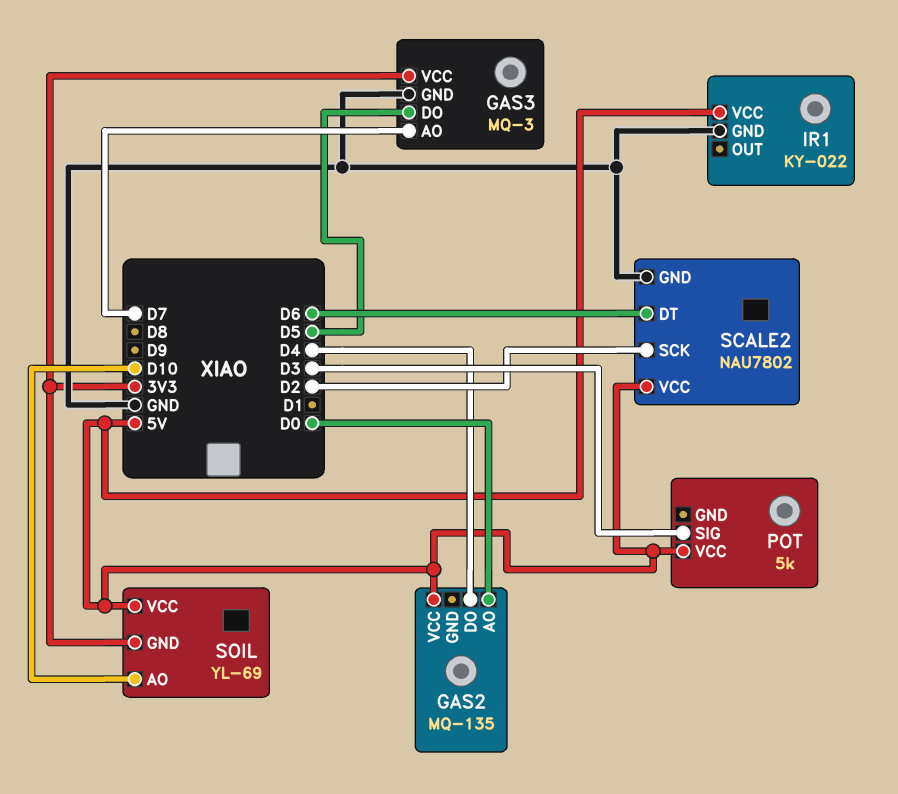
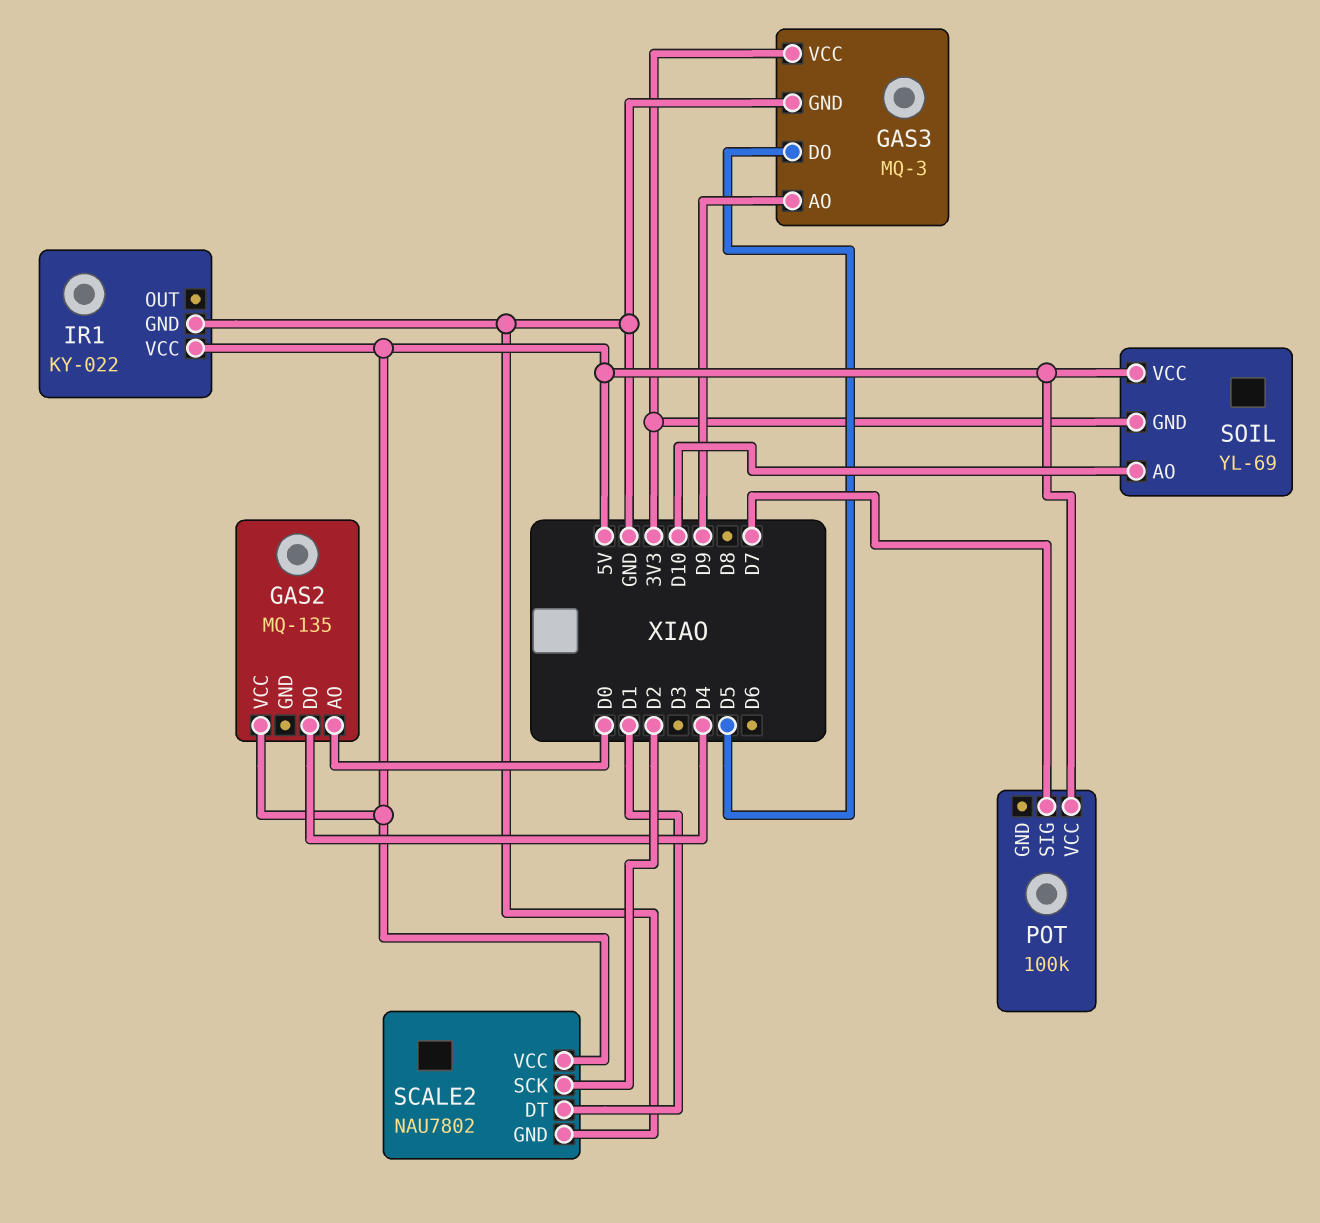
GAS3 pin AO: D7 -> D9
POT: 5k -> 100k
POT pin SIG: D3 -> D7
SCALE2 pin DT: D6 -> D1

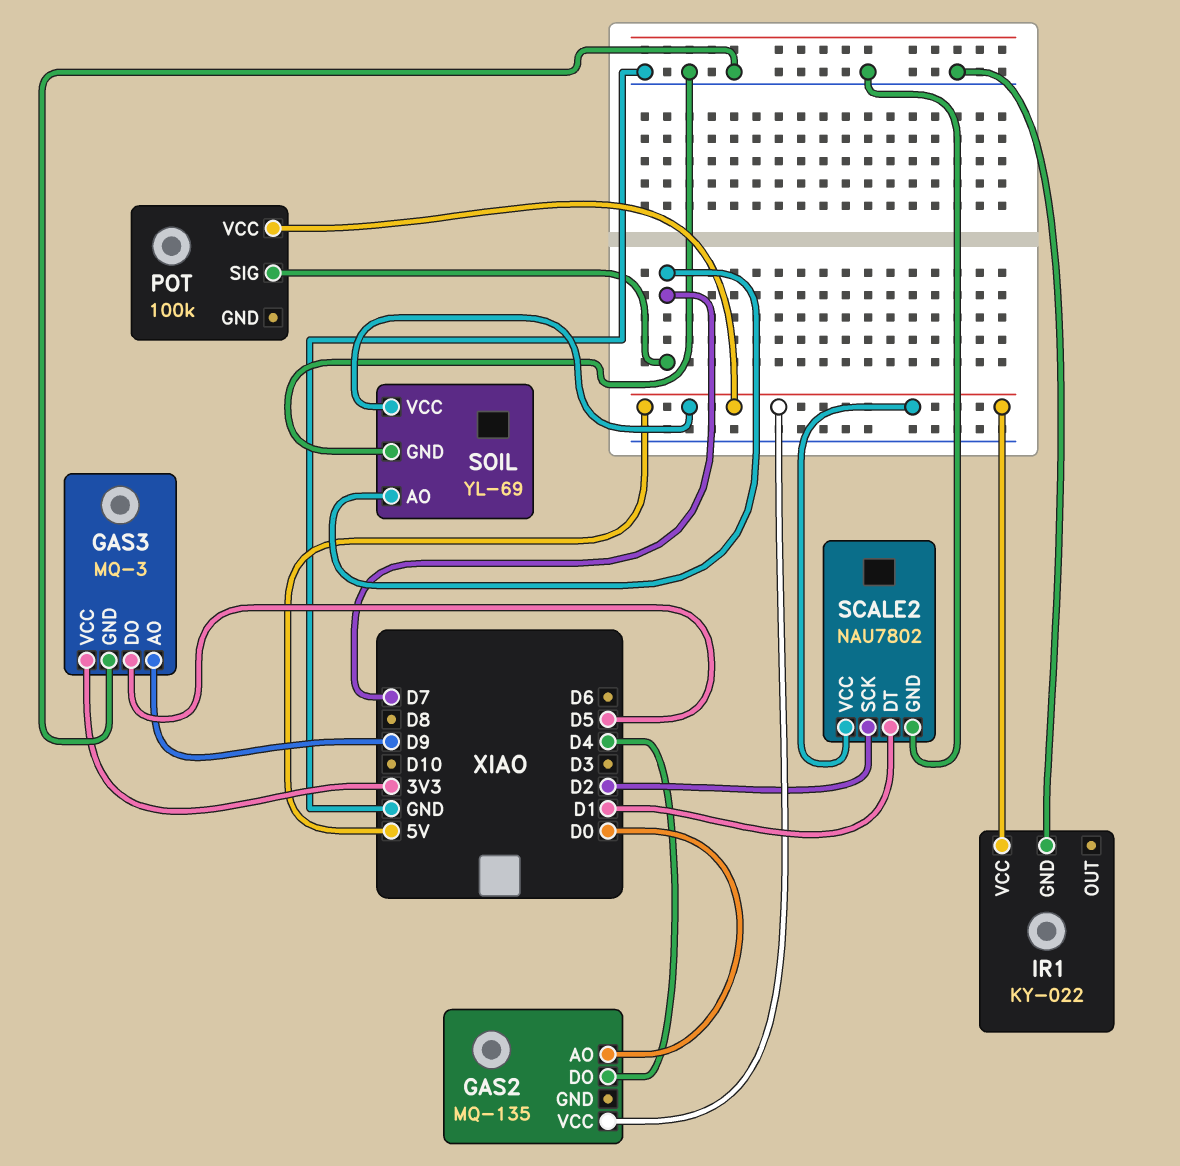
SOIL pin AO: D10 -> D7
SOIL pin GND: 3V3 -> GND

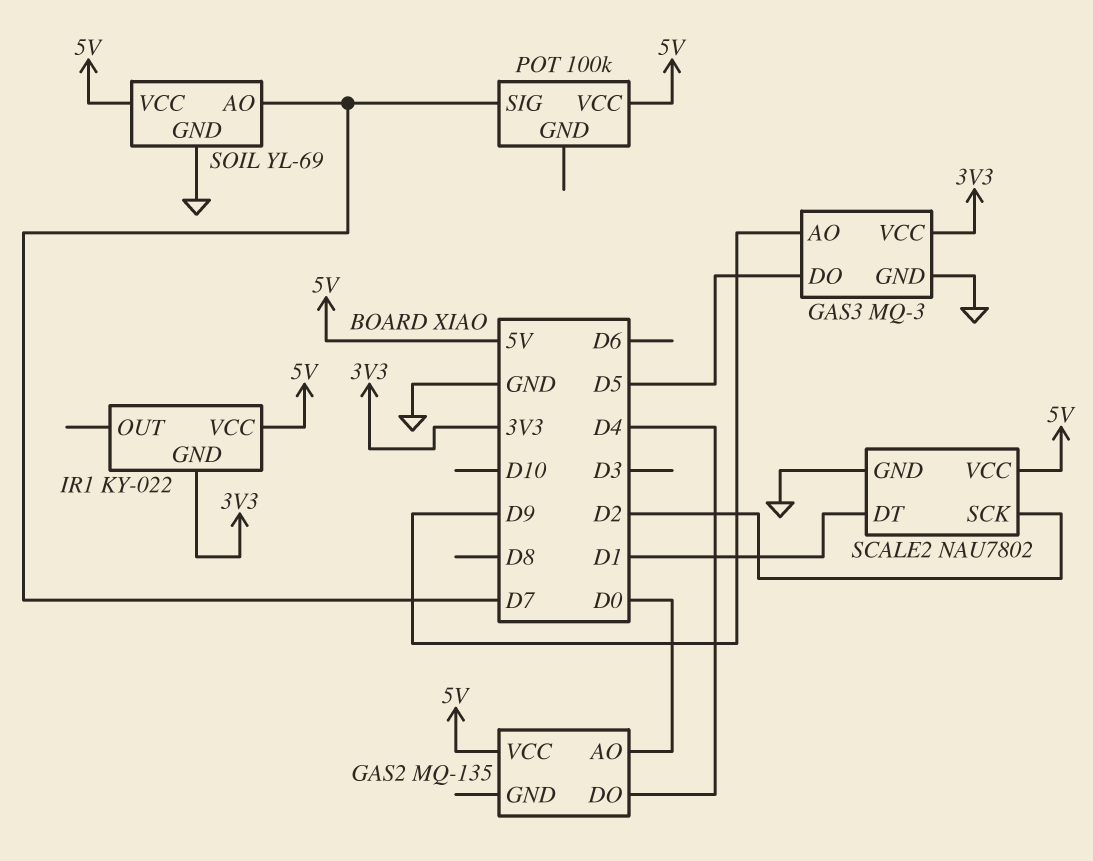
IR1 pin GND: GND -> 3V3

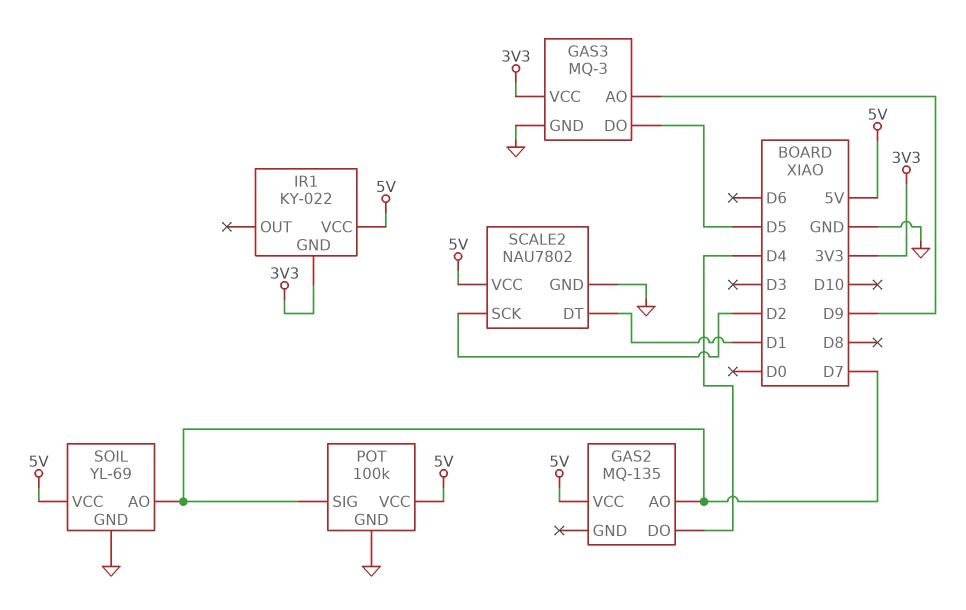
GAS2 pin AO: D0 -> D7
POT pin GND: none -> GND

